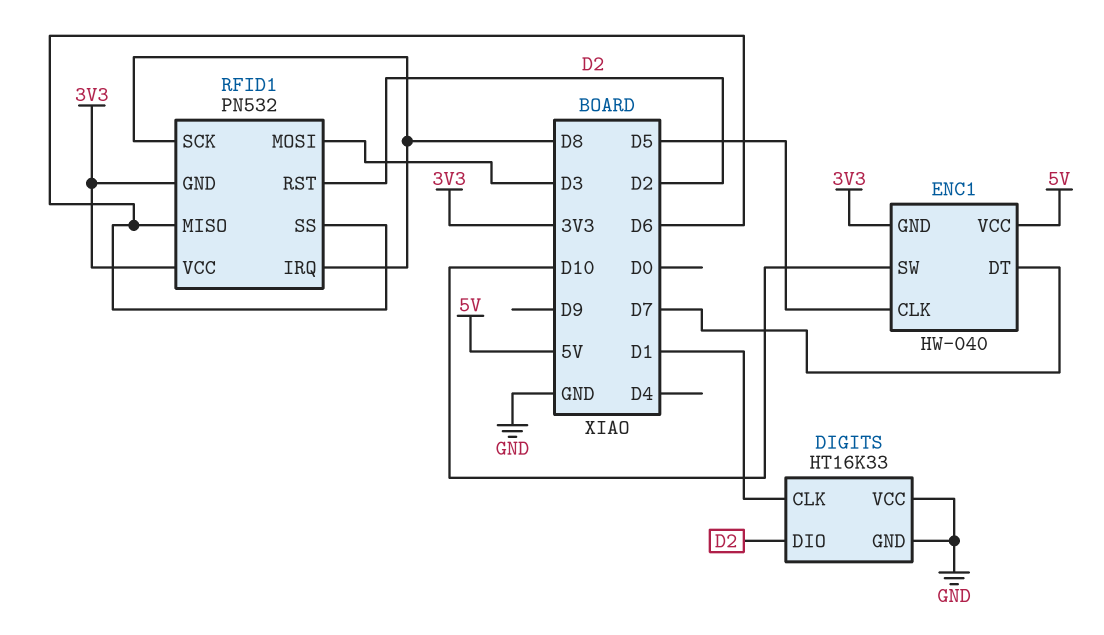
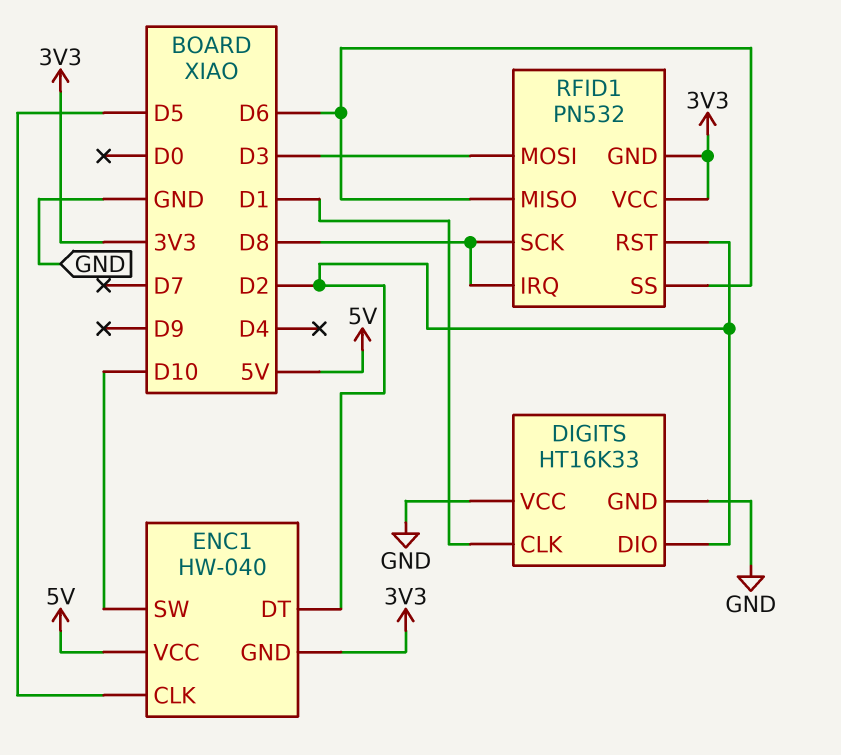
ENC1 pin DT: D7 -> D2

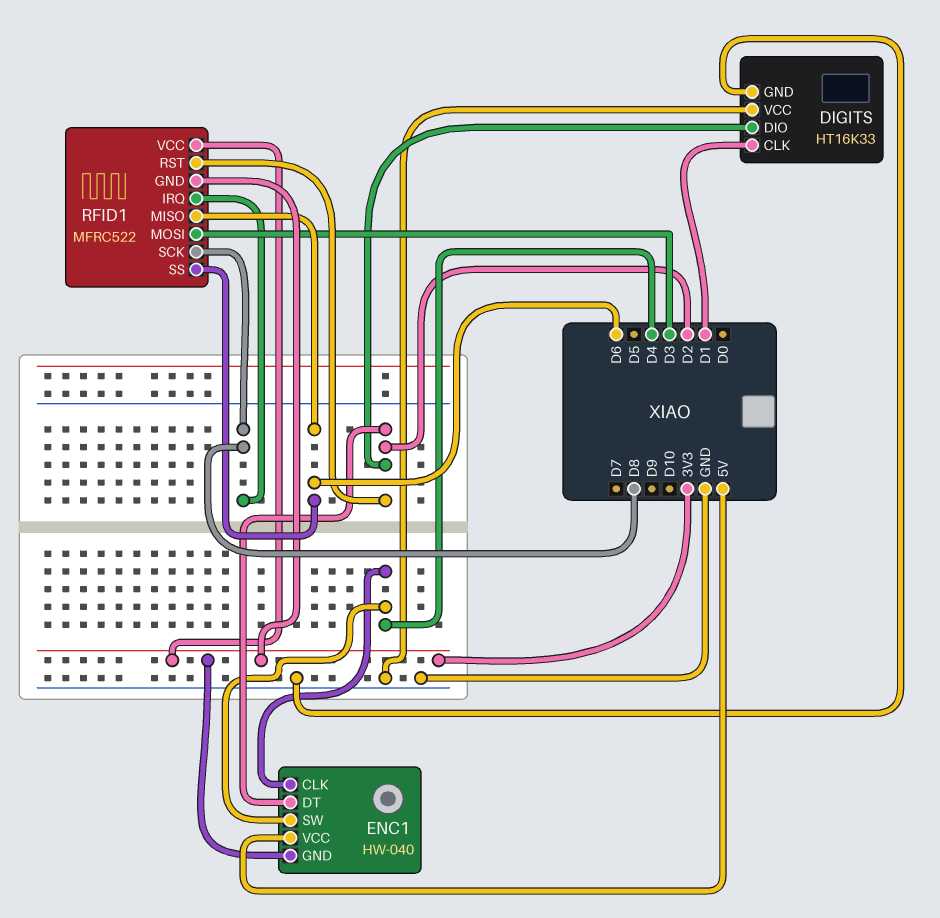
ENC1 pin CLK: D5 -> D4
ENC1 pin SW: D10 -> D4
RFID1: PN532 -> MFRC522

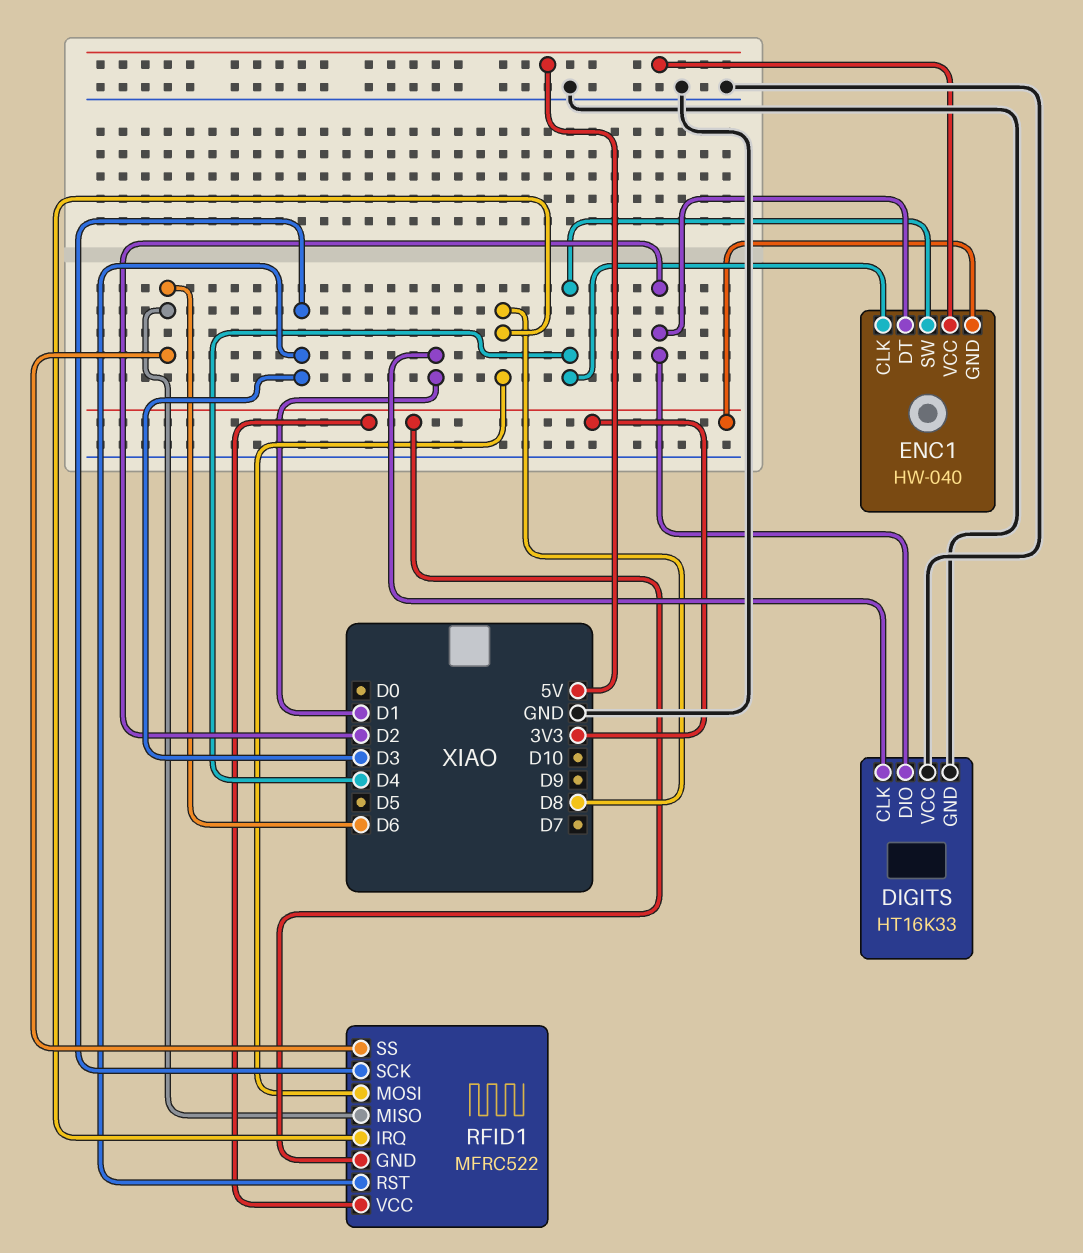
RFID1 pin MOSI: D3 -> D8
RFID1 pin RST: D2 -> D3
RFID1 pin SCK: D8 -> D3

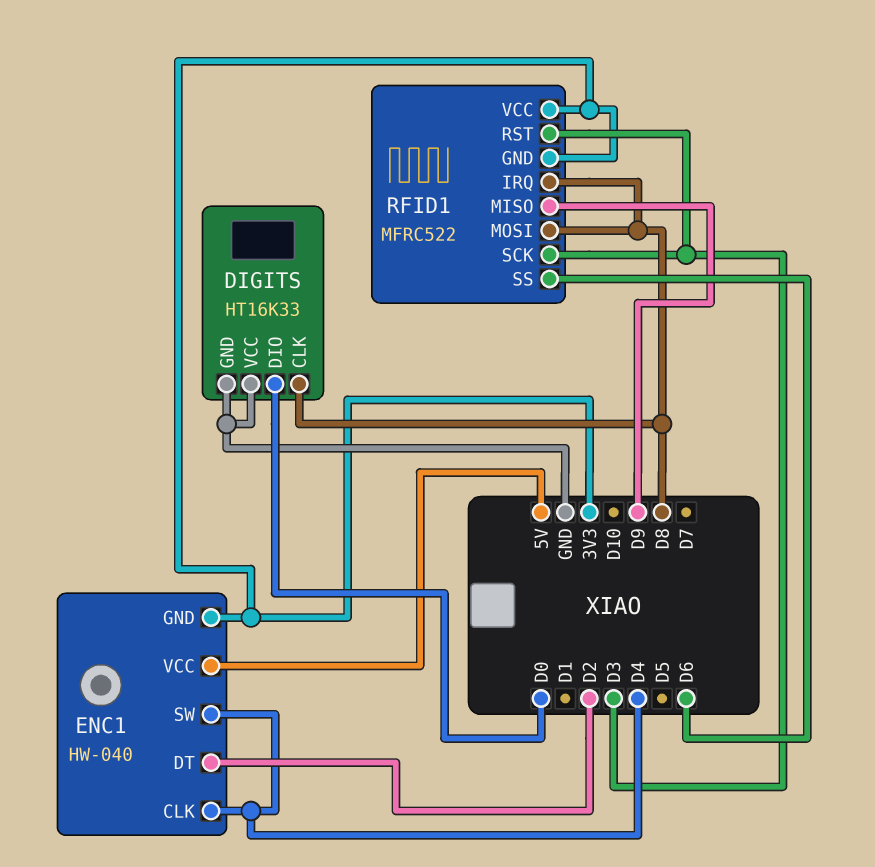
DIGITS pin CLK: D1 -> D8
DIGITS pin DIO: D2 -> D0
RFID1 pin MISO: D6 -> D9

